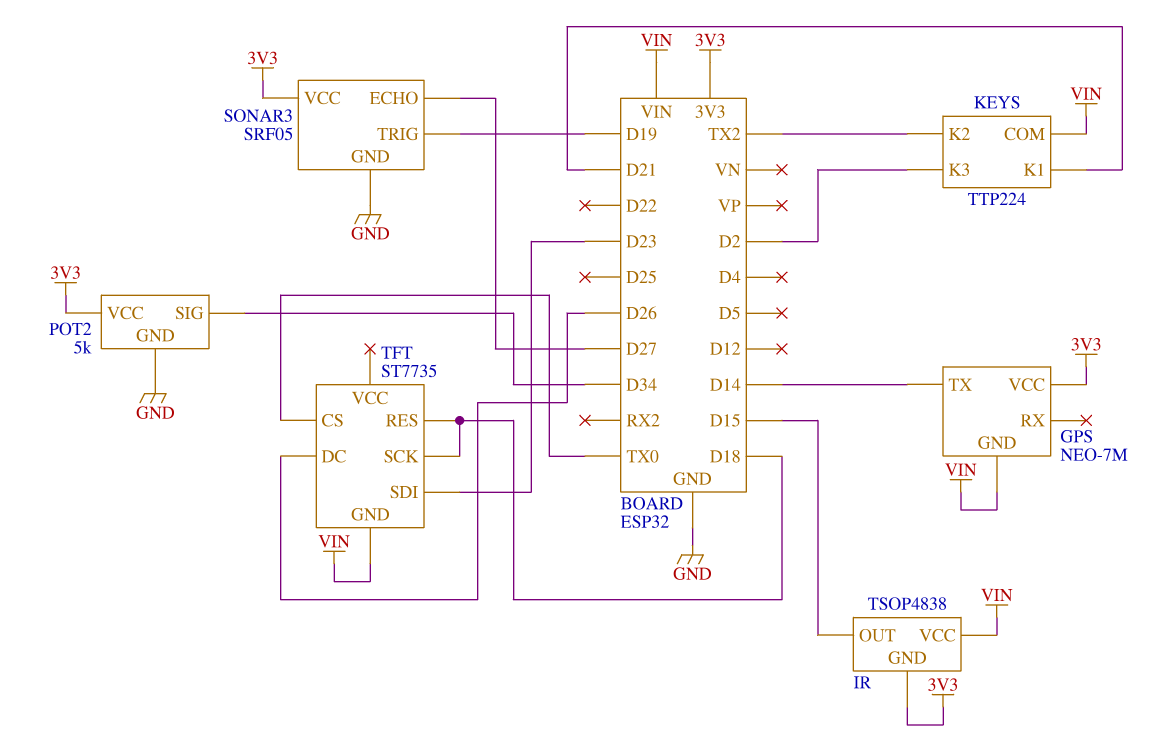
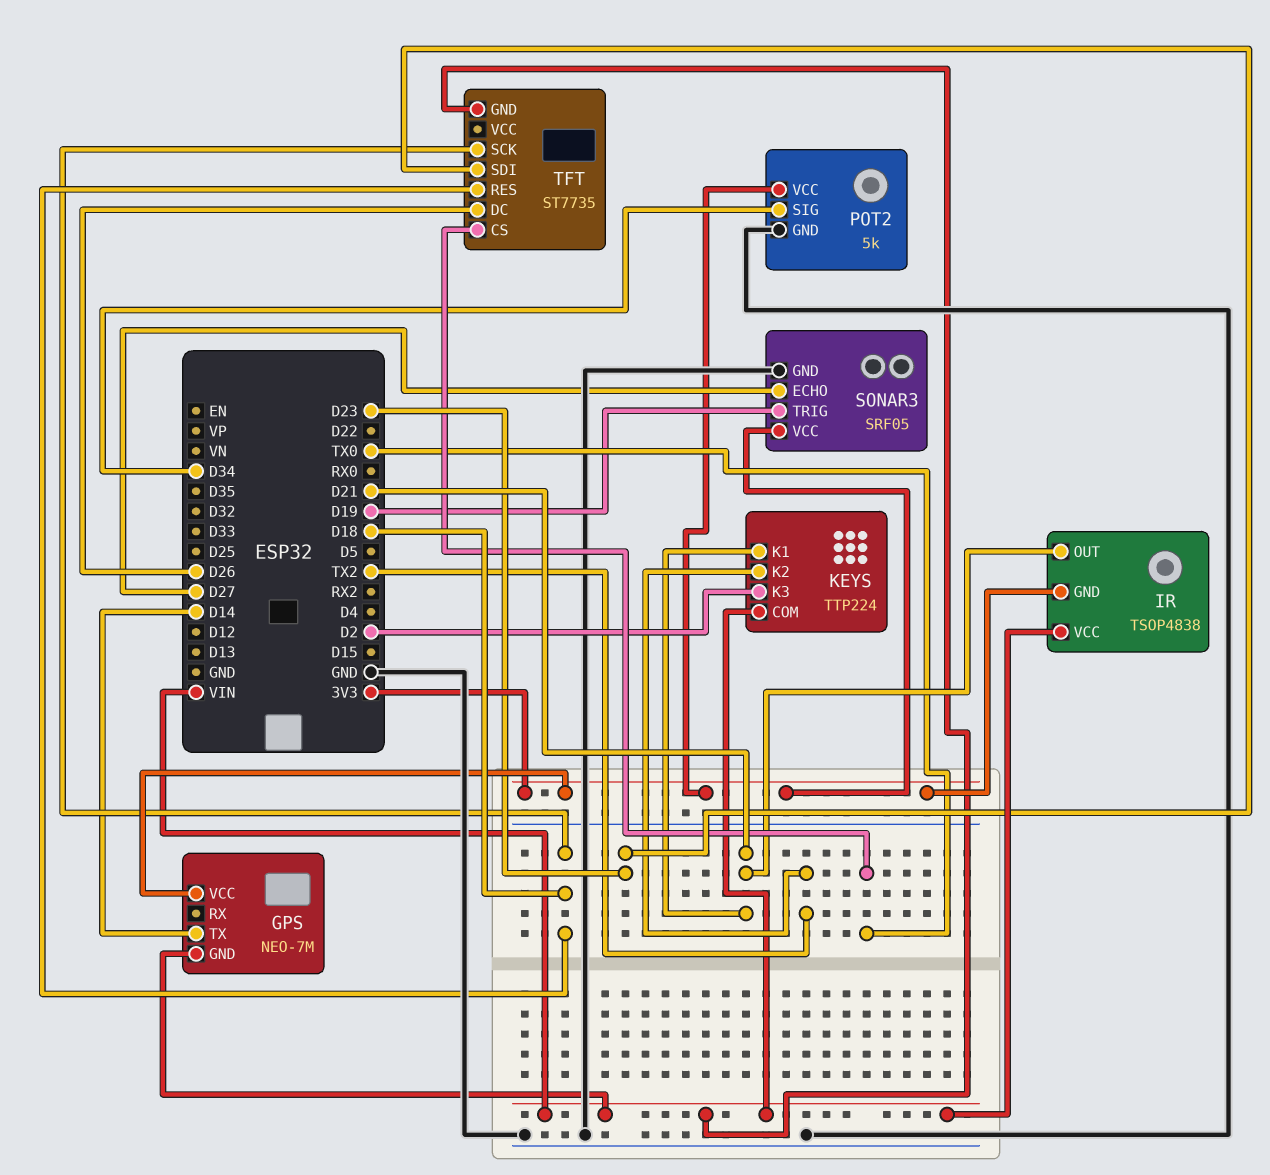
IR pin OUT: D15 -> D21

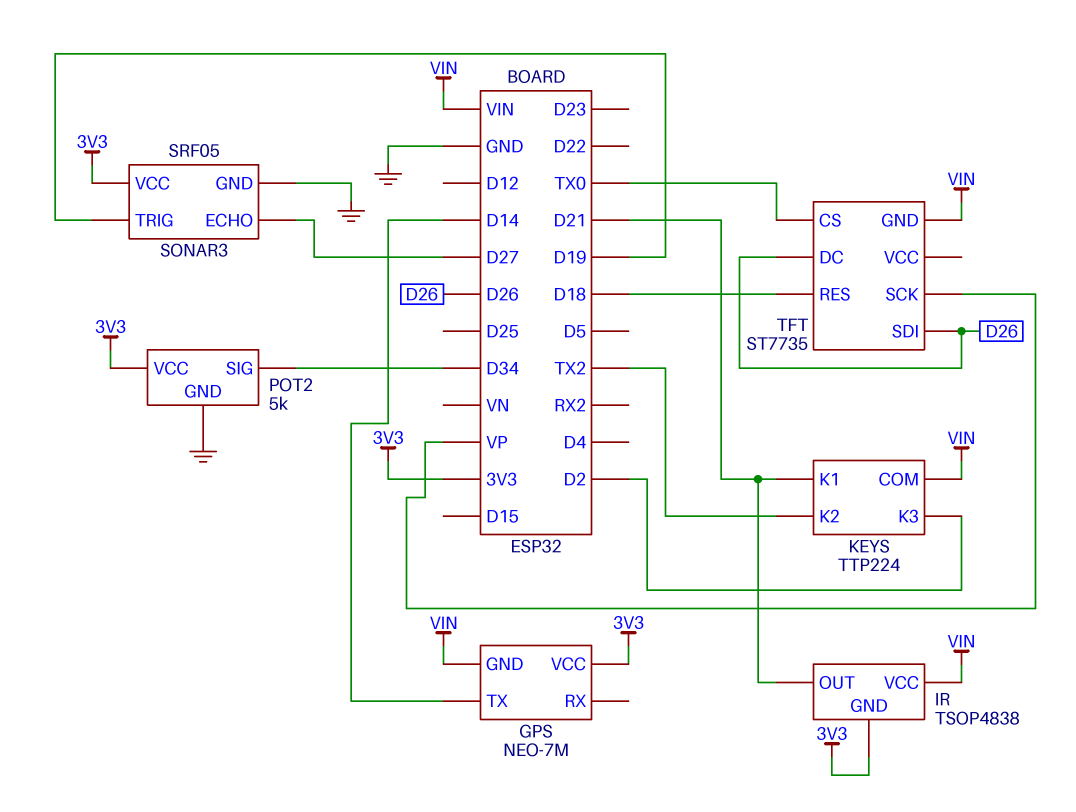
TFT pin SCK: D18 -> VP
TFT pin SDI: D23 -> D26

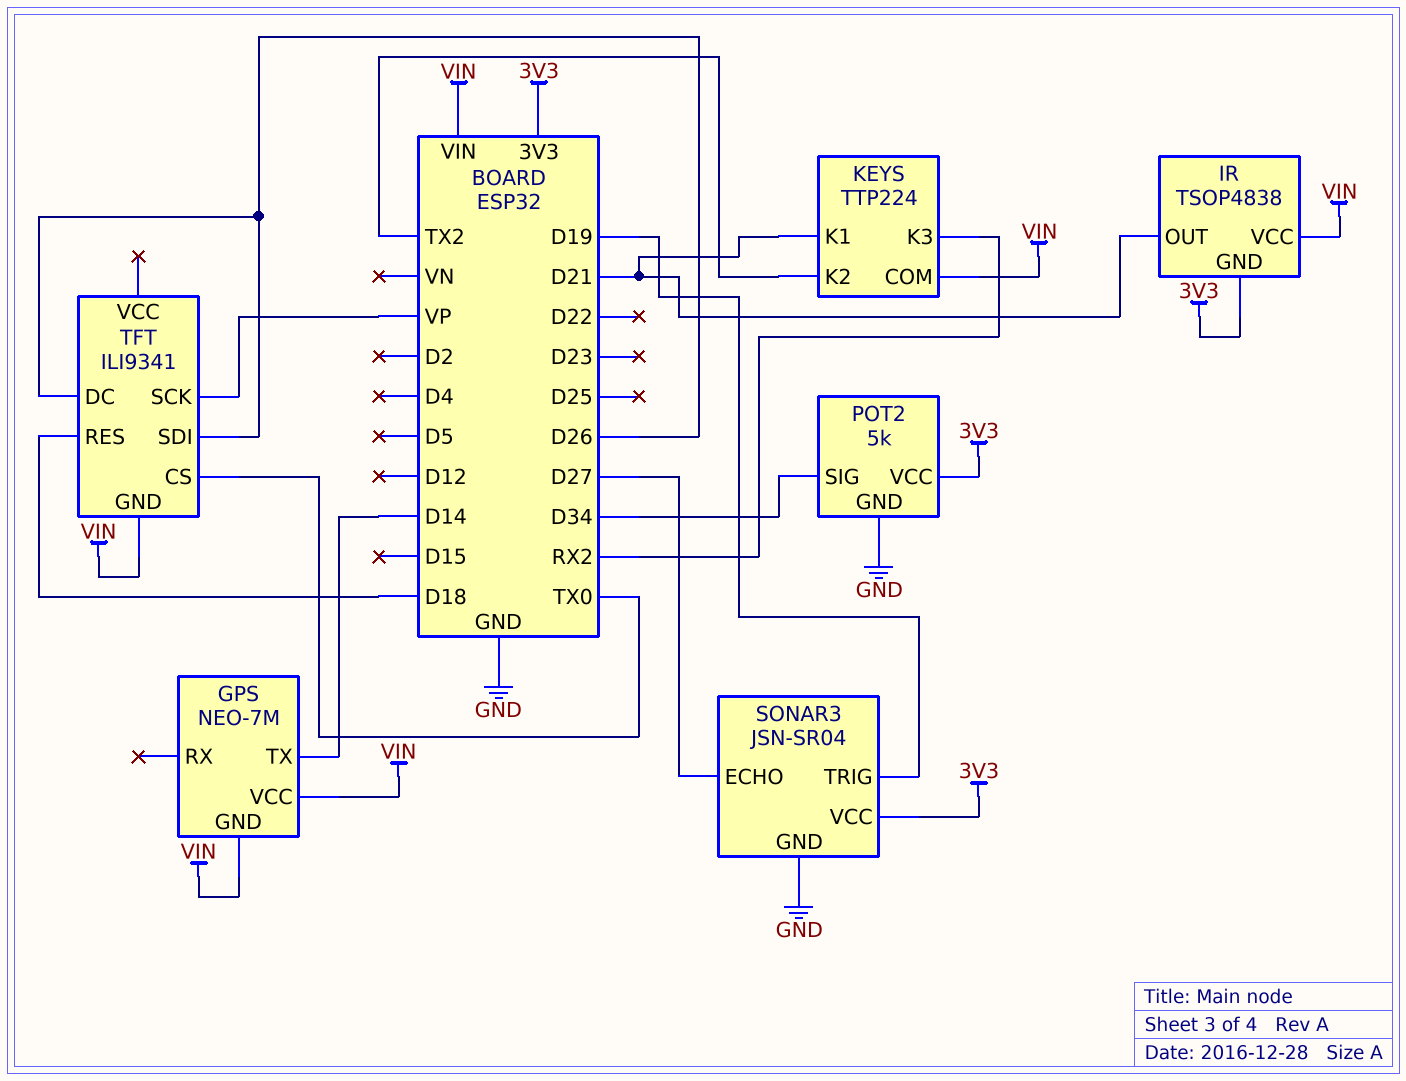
GPS pin VCC: 3V3 -> VIN
KEYS pin K3: D2 -> RX2
SONAR3: SRF05 -> JSN-SR04
TFT: ST7735 -> ILI9341

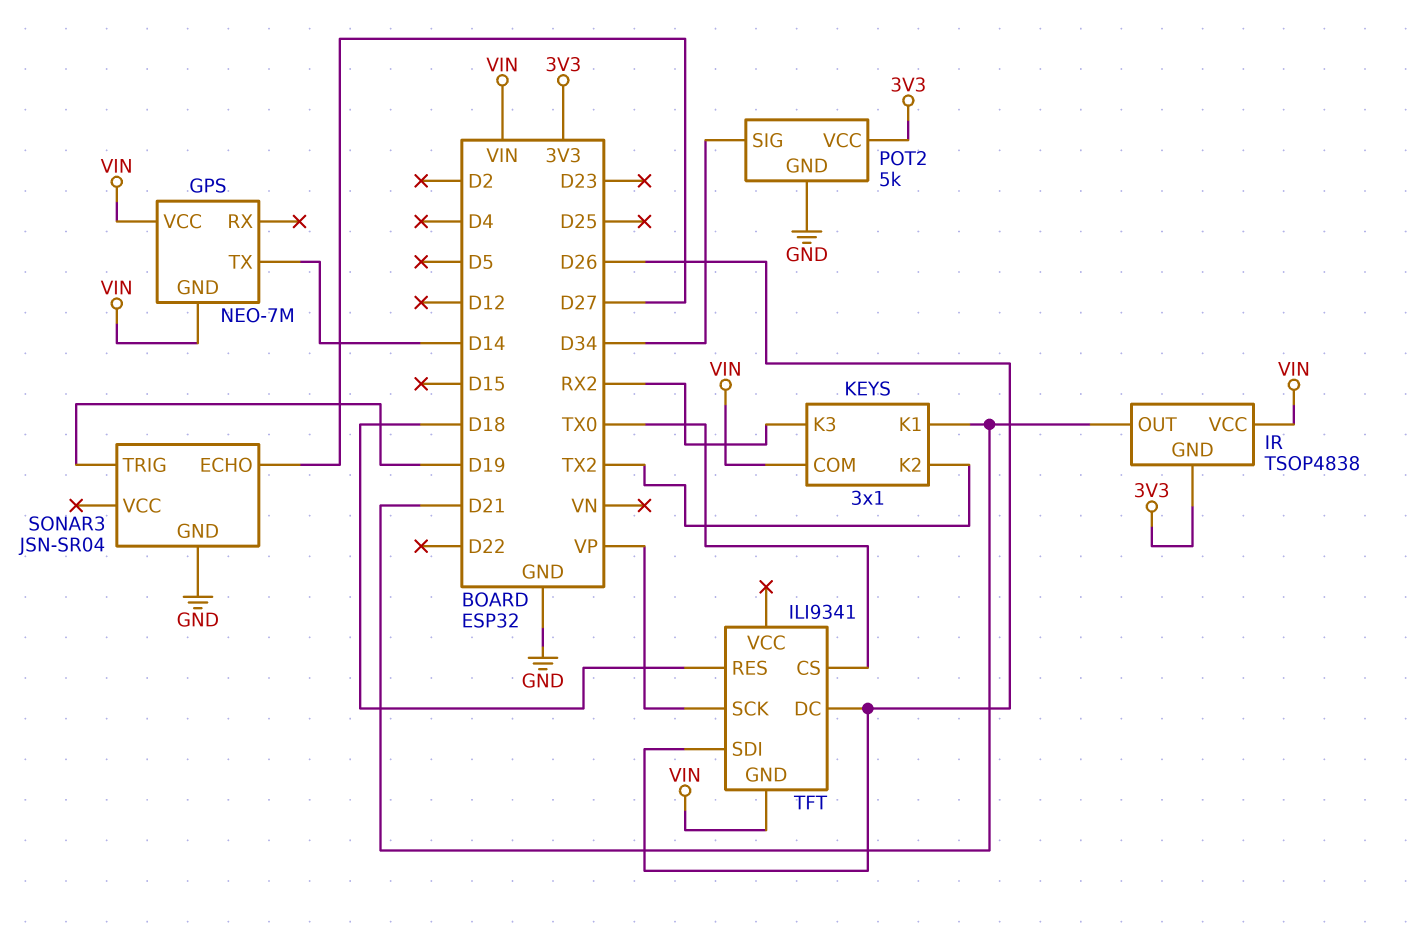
KEYS: TTP224 -> 3x1
SONAR3 pin VCC: 3V3 -> none

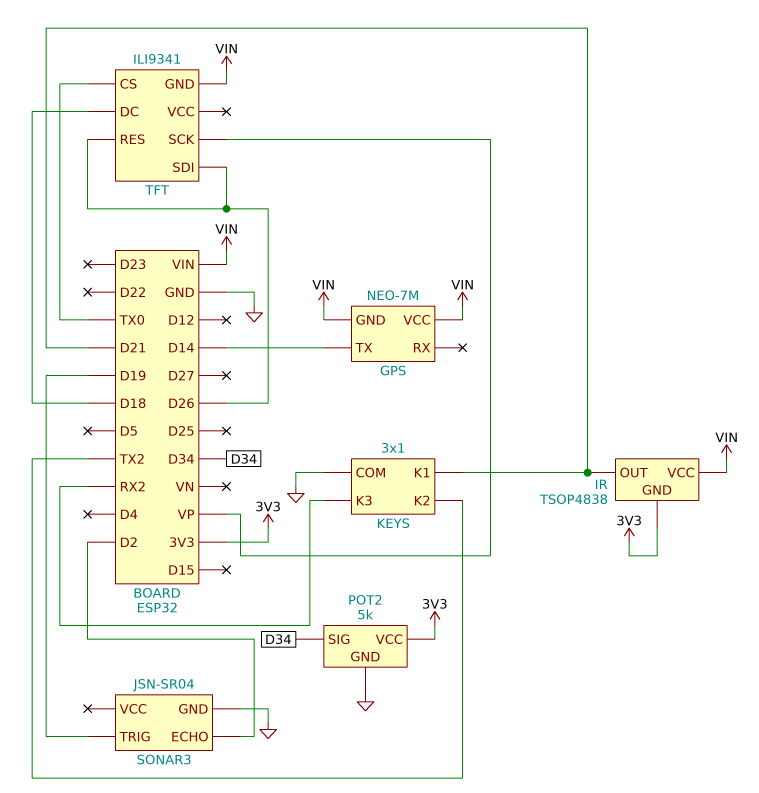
KEYS pin COM: VIN -> GND
SONAR3 pin ECHO: D27 -> D2
TFT pin DC: D26 -> D18
TFT pin RES: D18 -> D26

